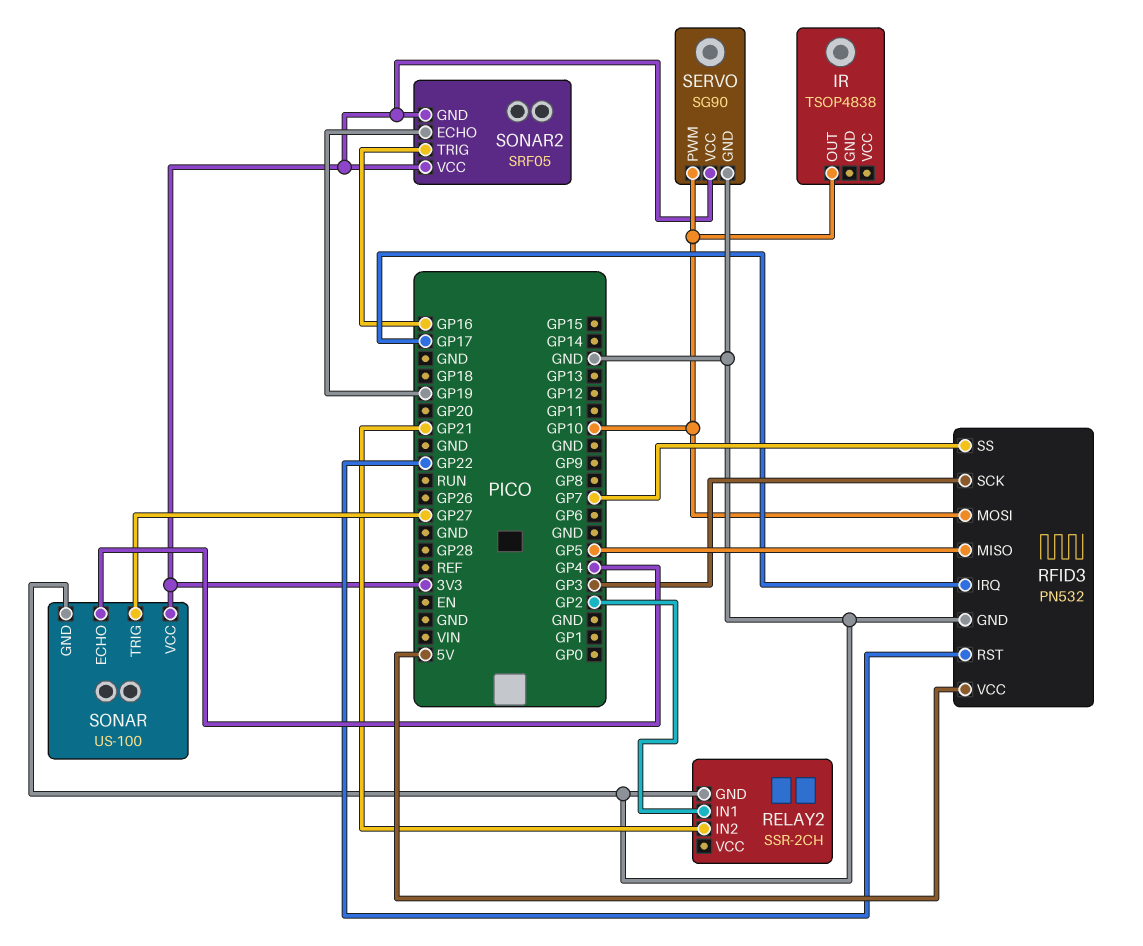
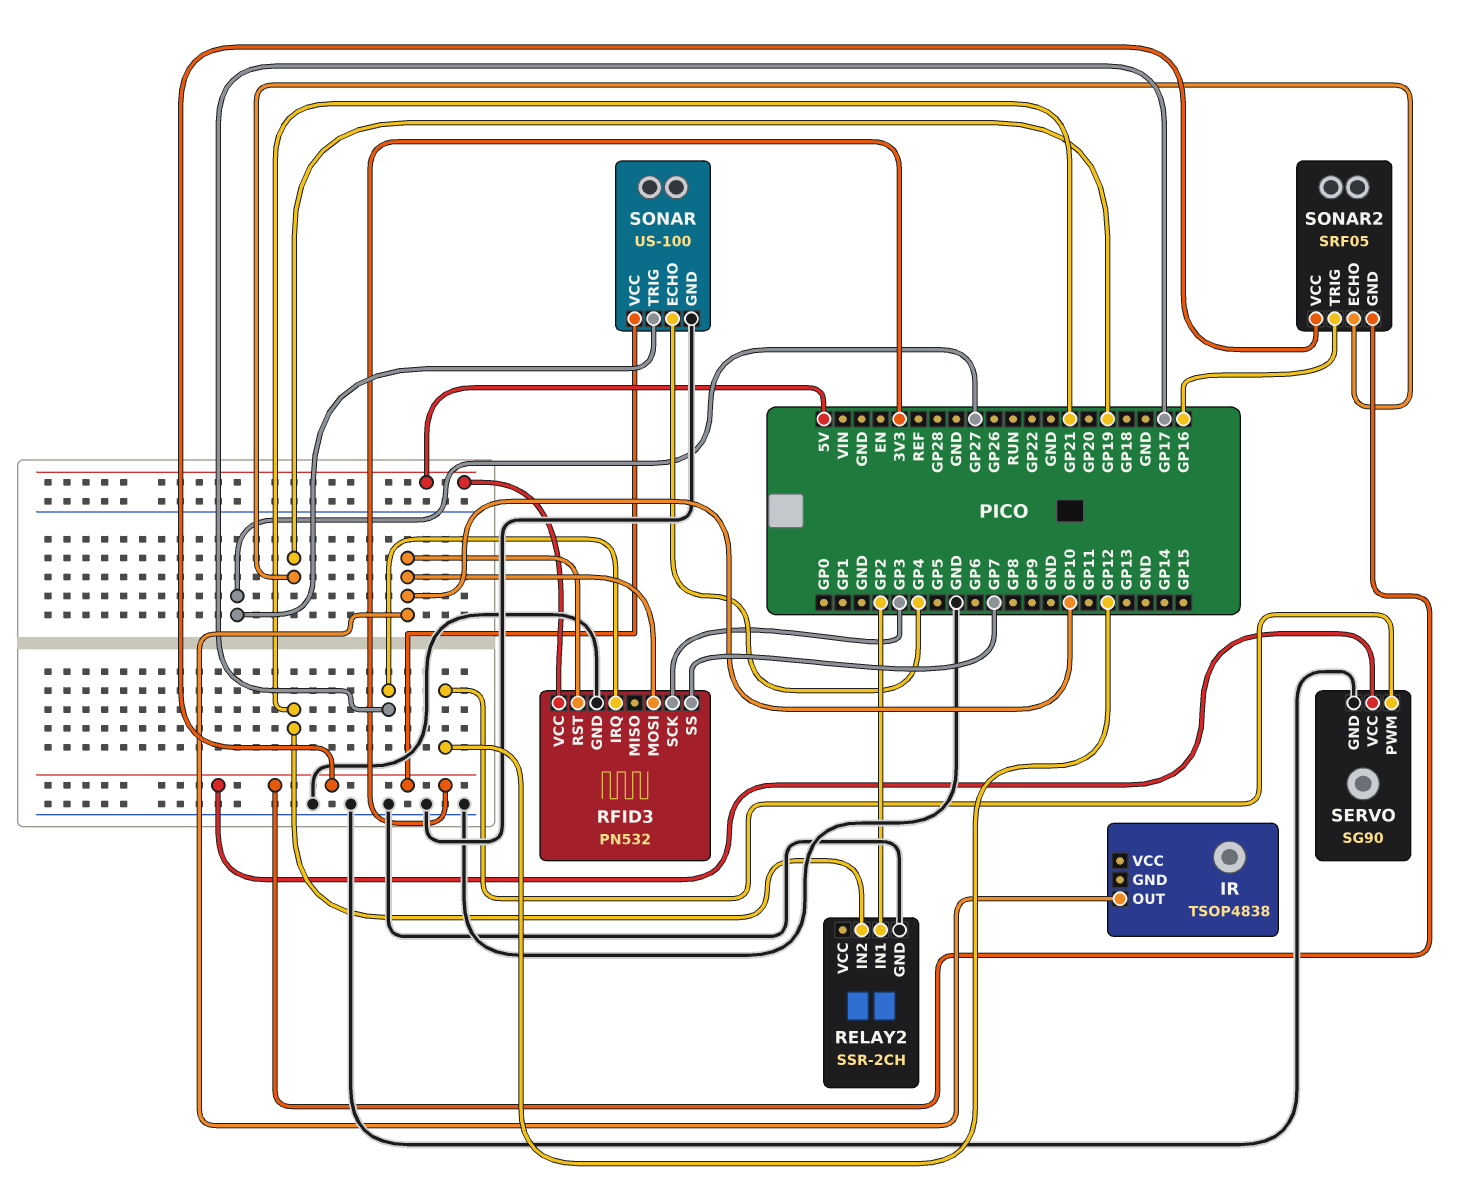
RFID3 pin MISO: GP5 -> none
RFID3 pin RST: GP22 -> GP10
SERVO pin PWM: GP10 -> GP12

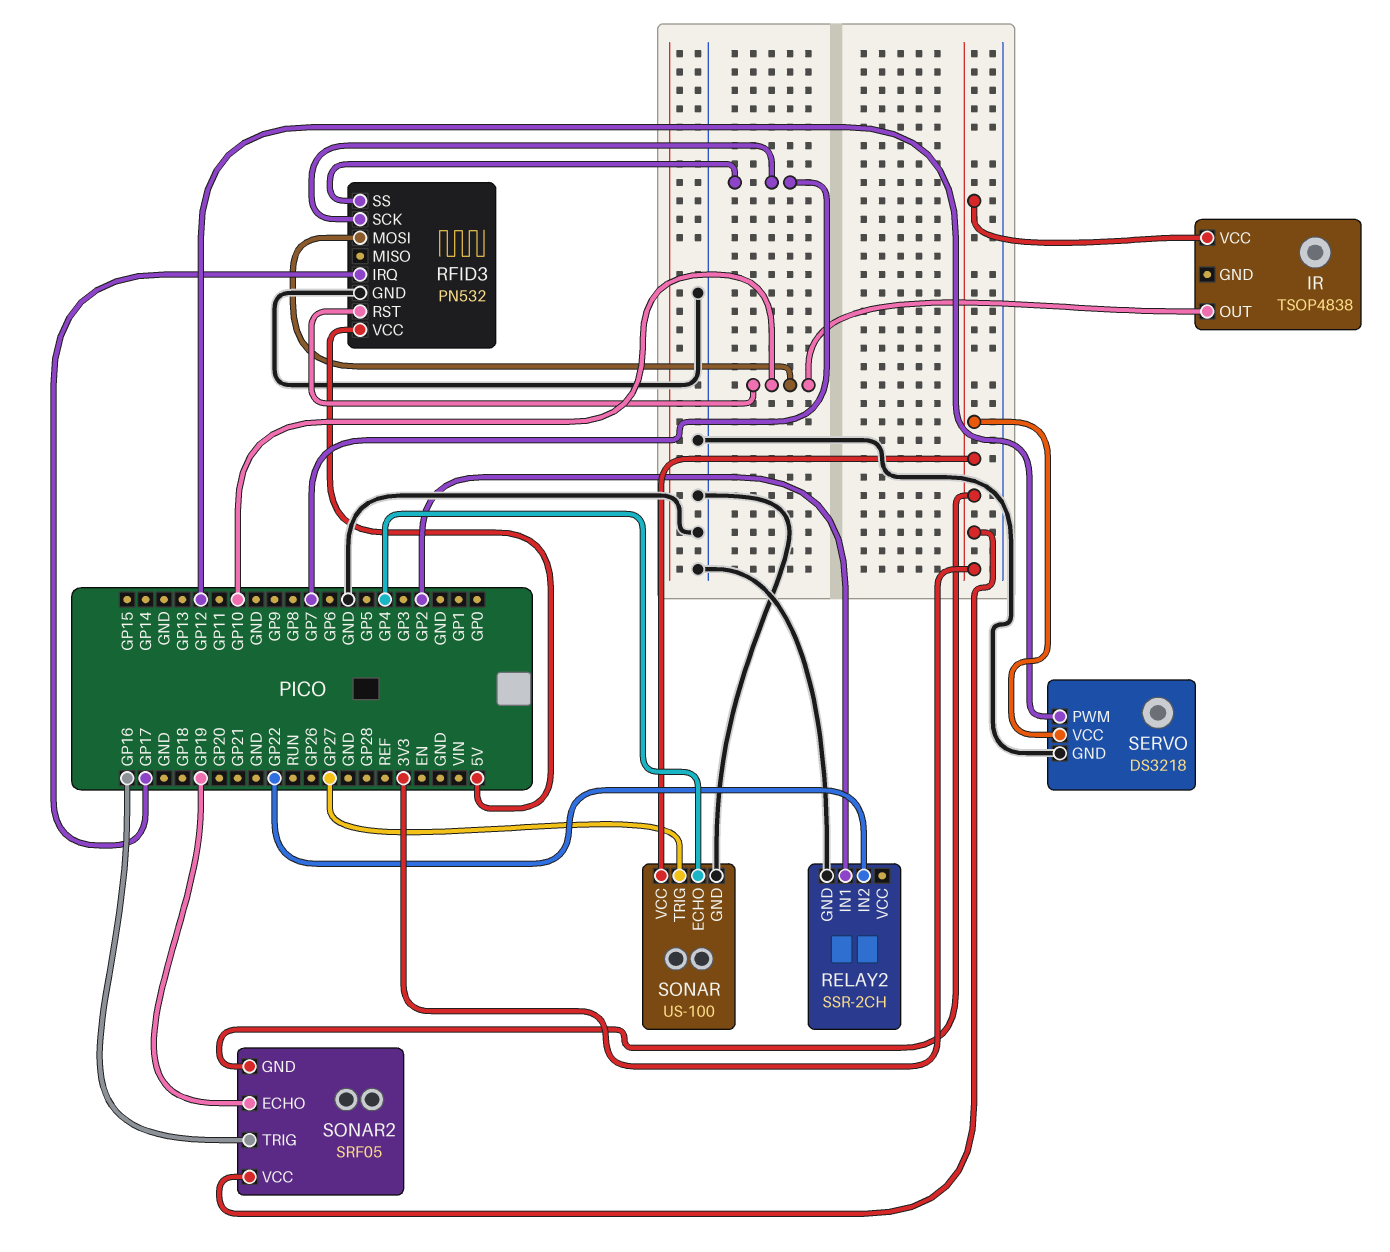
IR pin VCC: none -> 3V3
RELAY2 pin IN2: GP21 -> GP22
RFID3 pin SCK: GP3 -> GP7
SERVO: SG90 -> DS3218

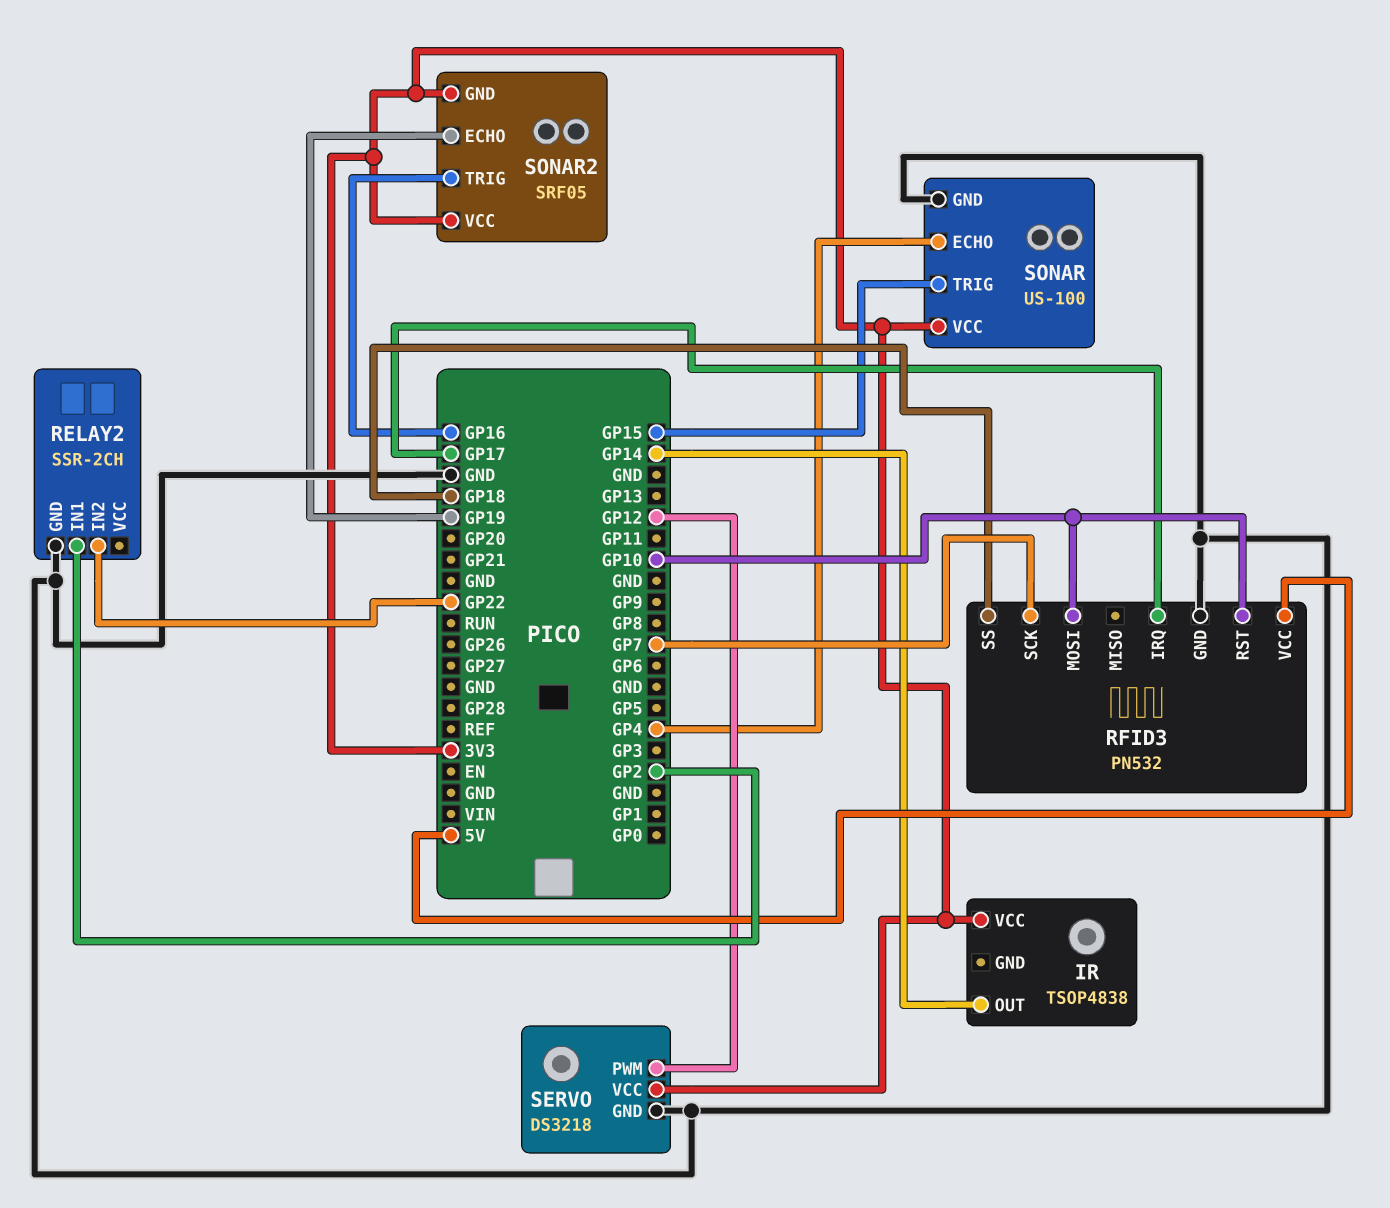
IR pin OUT: GP10 -> GP14
RFID3 pin SS: GP7 -> GP18
SONAR pin TRIG: GP27 -> GP15

